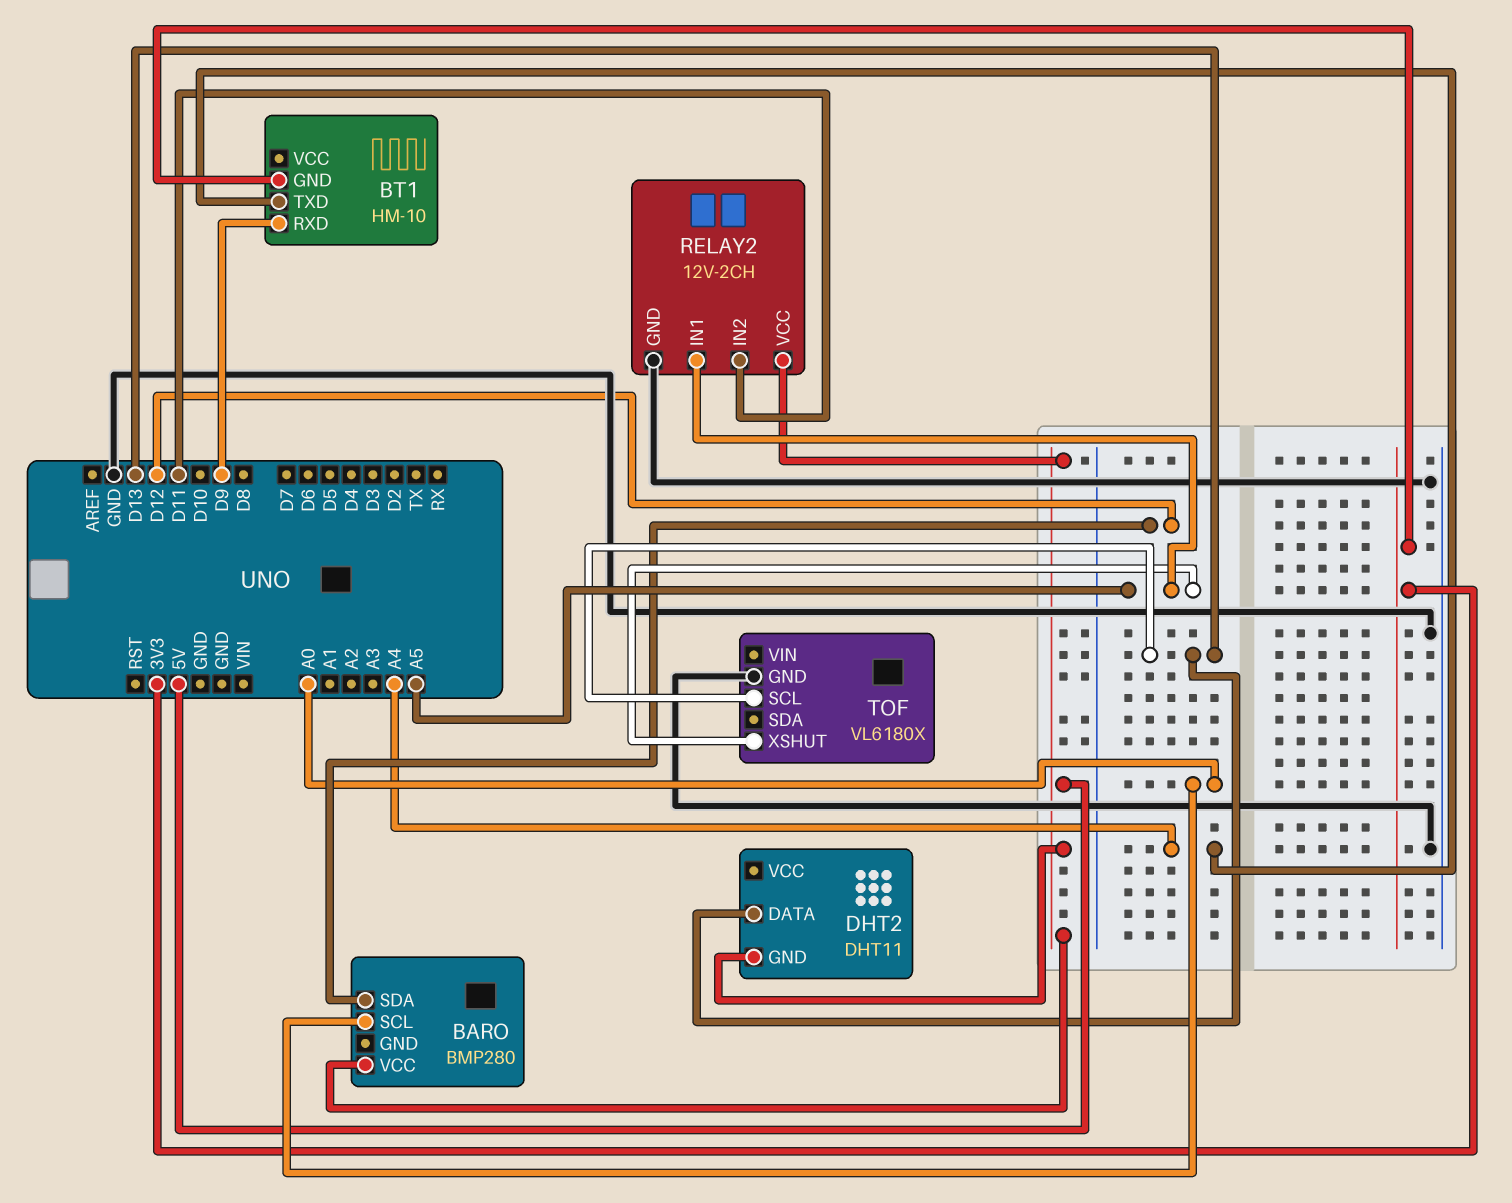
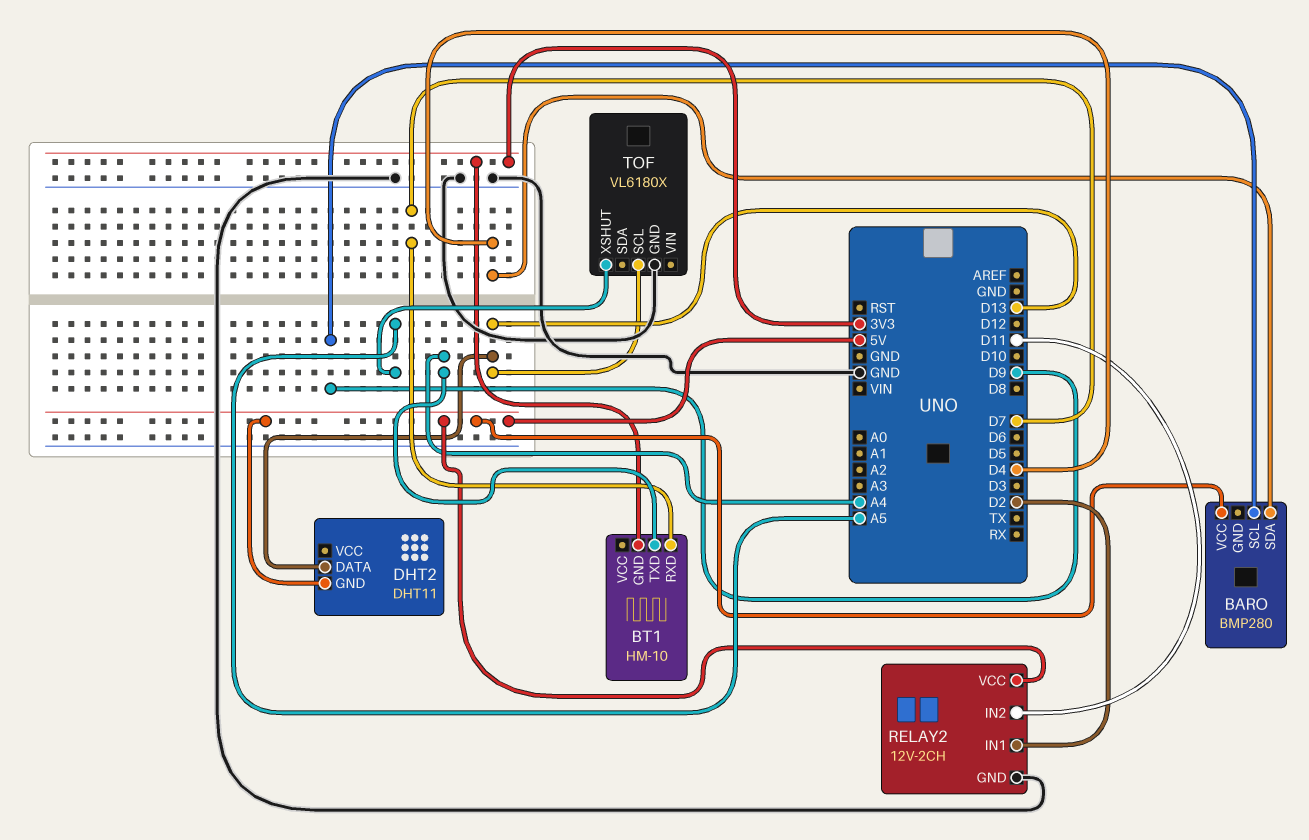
BARO pin SCL: A0 -> D9
BARO pin SDA: D12 -> D4
BT1 pin RXD: D9 -> D7
RELAY2 pin IN1: A5 -> D2

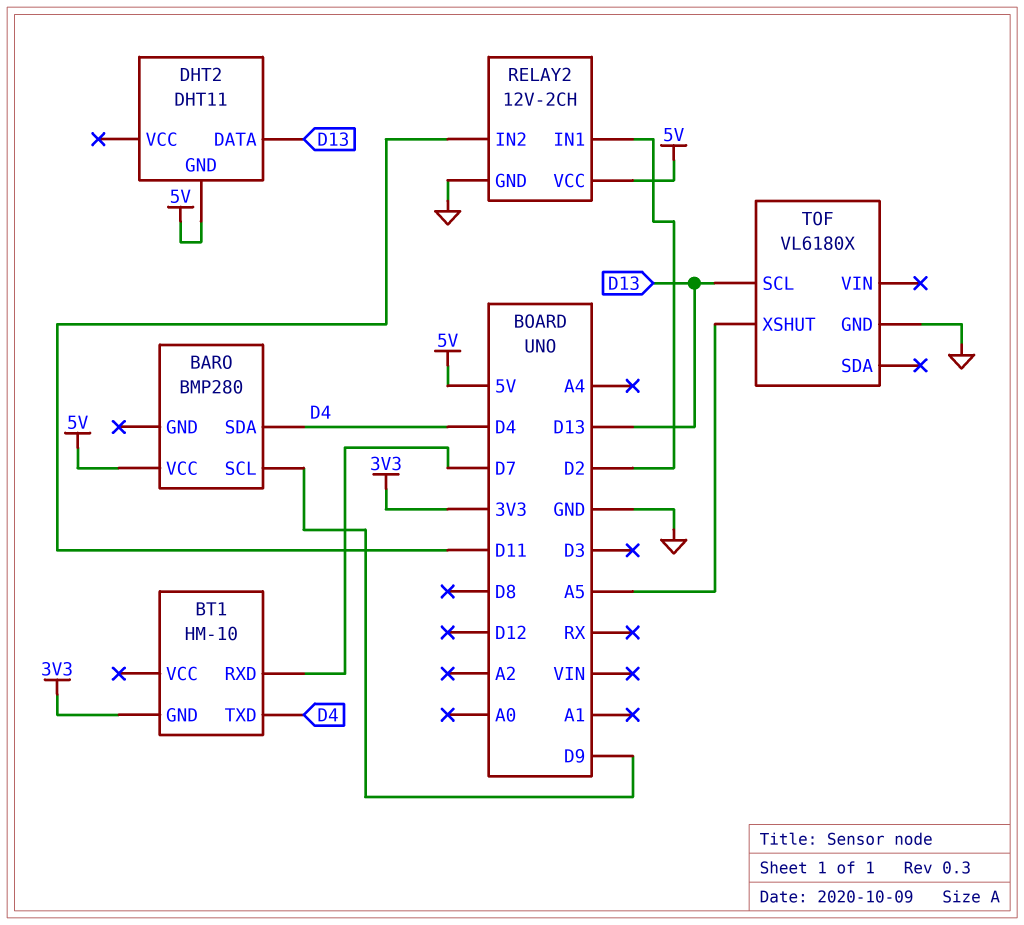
BT1 pin TXD: A4 -> D4

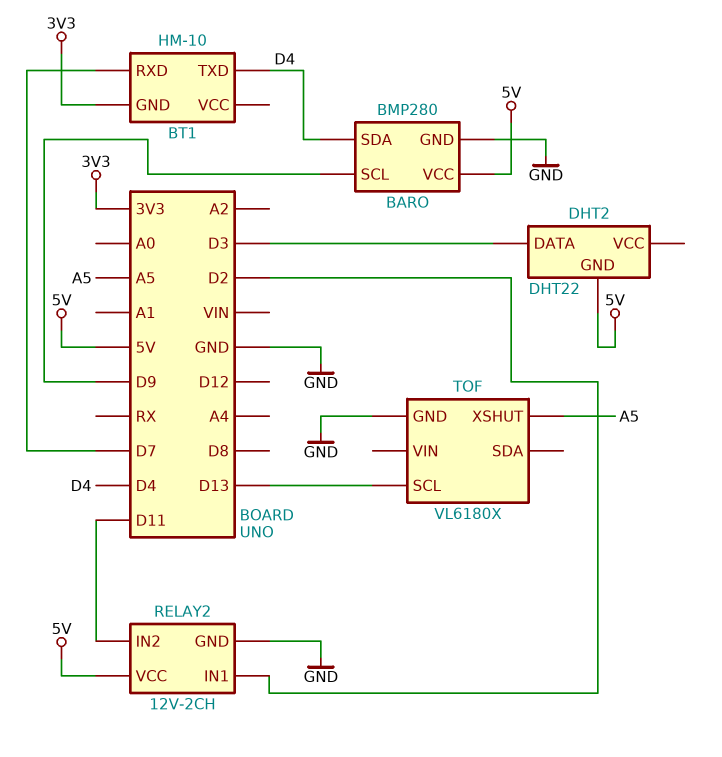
BARO pin GND: none -> GND
DHT2: DHT11 -> DHT22
DHT2 pin DATA: D13 -> D3

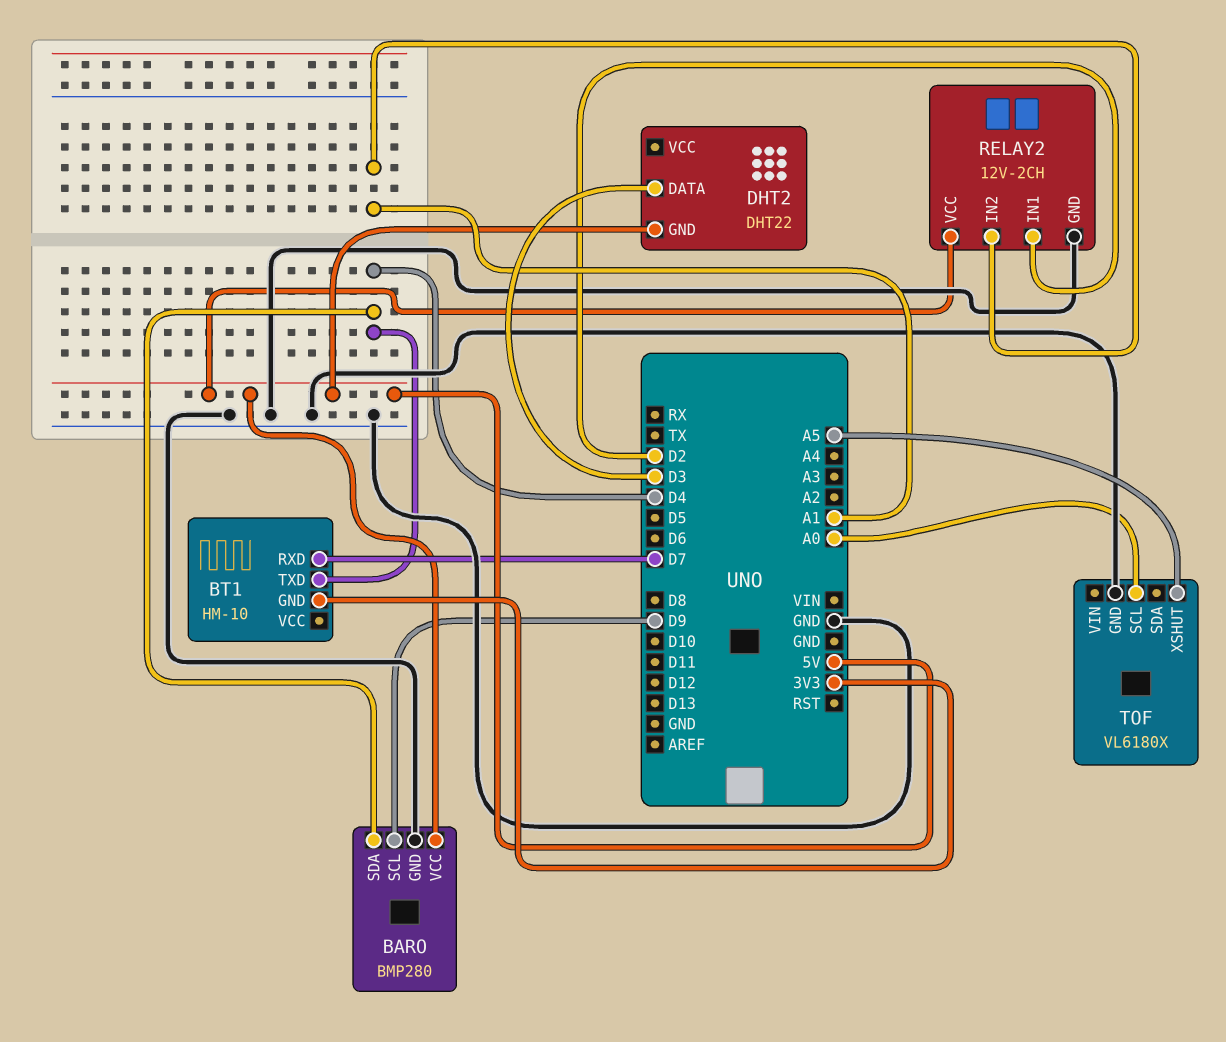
RELAY2 pin IN2: D11 -> A1
TOF pin SCL: D13 -> A0

